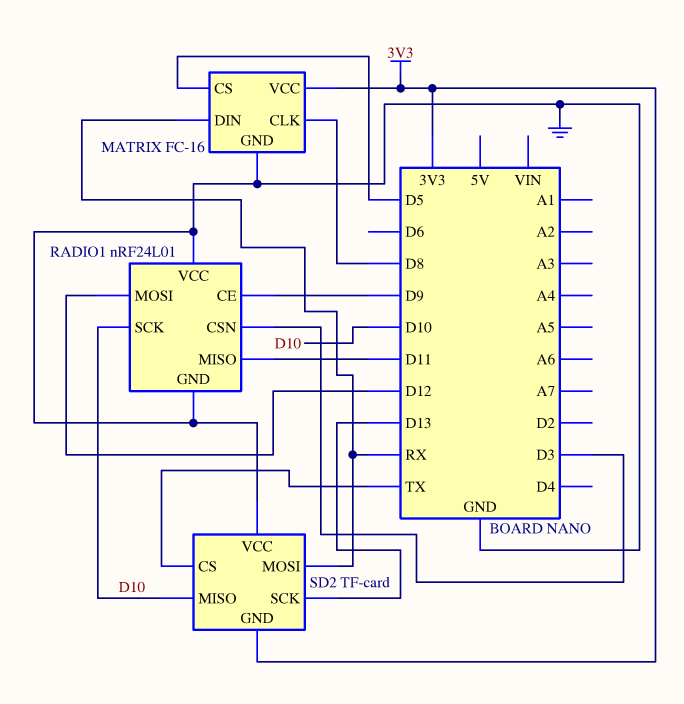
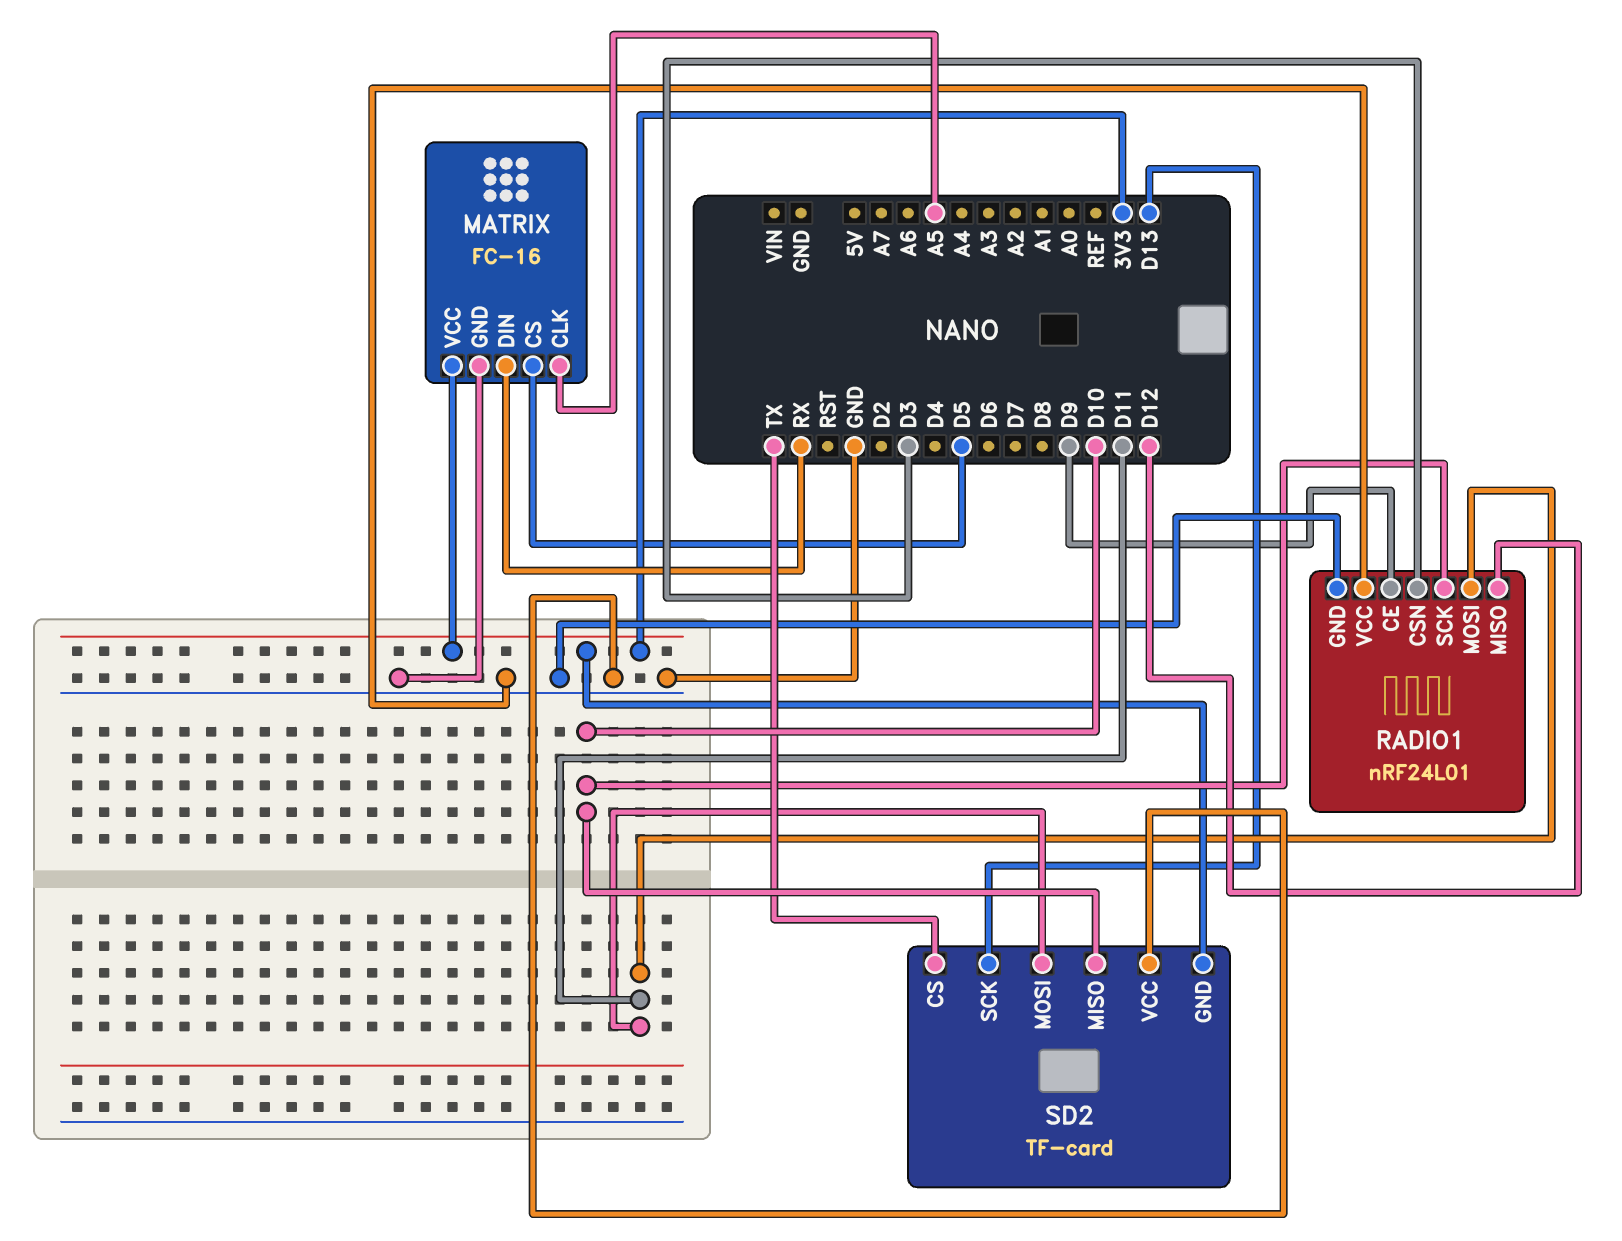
MATRIX pin CLK: D8 -> A5
RADIO1 pin MISO: D11 -> D12
RADIO1 pin MOSI: D12 -> D11
SD2 pin MOSI: RX -> D11

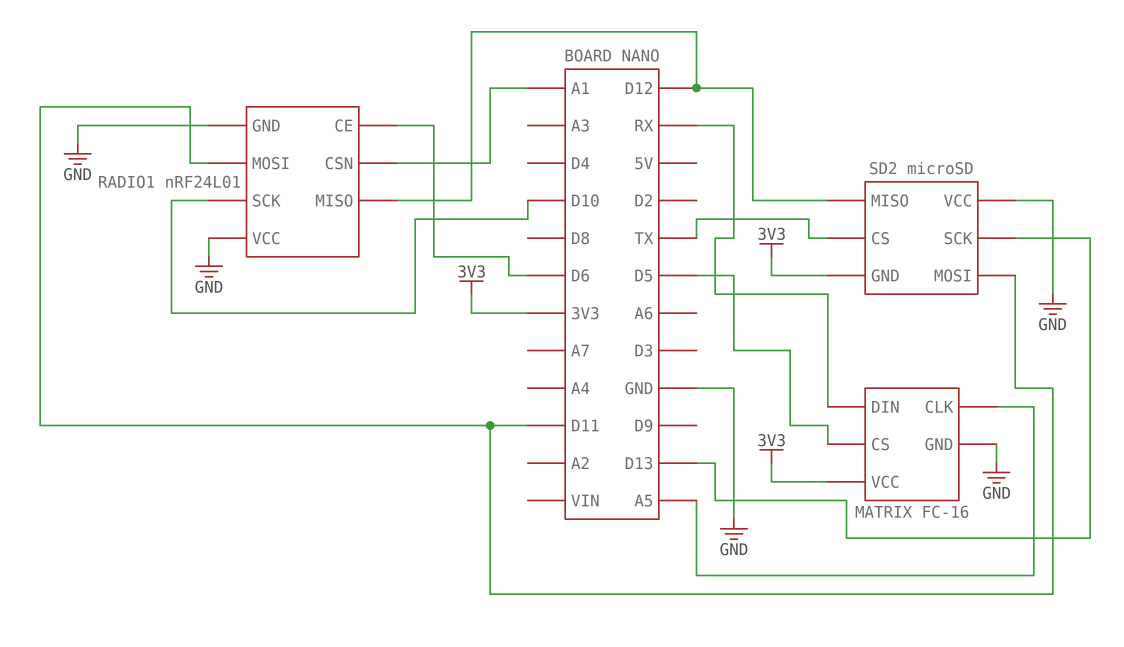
RADIO1 pin CE: D9 -> D6
RADIO1 pin CSN: D3 -> A1
SD2: TF-card -> microSD
SD2 pin MISO: D10 -> D12

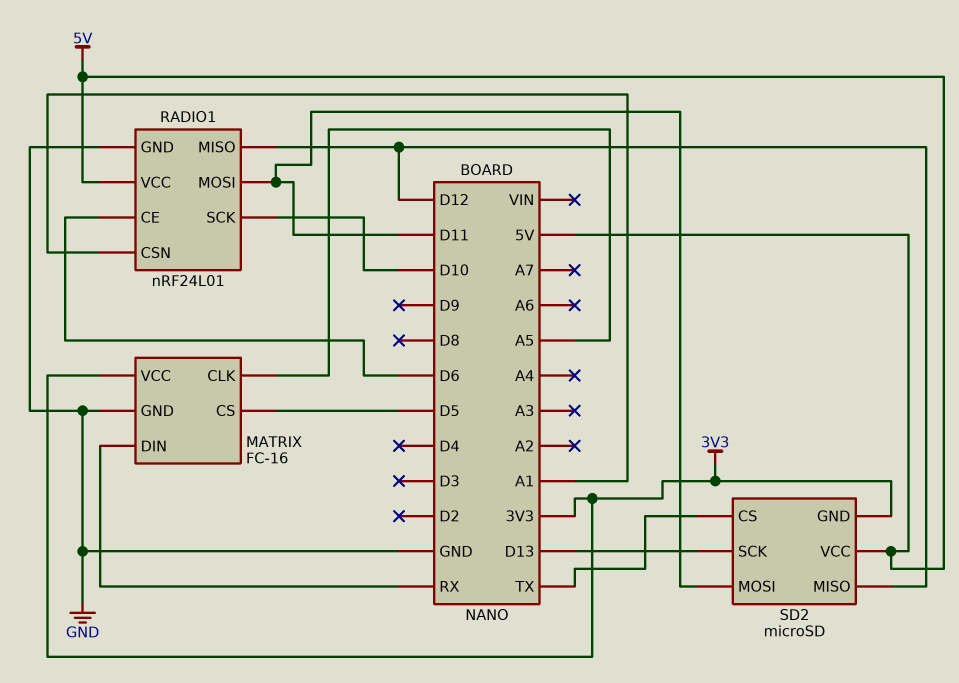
RADIO1 pin VCC: GND -> 5V
SD2 pin VCC: GND -> 5V

